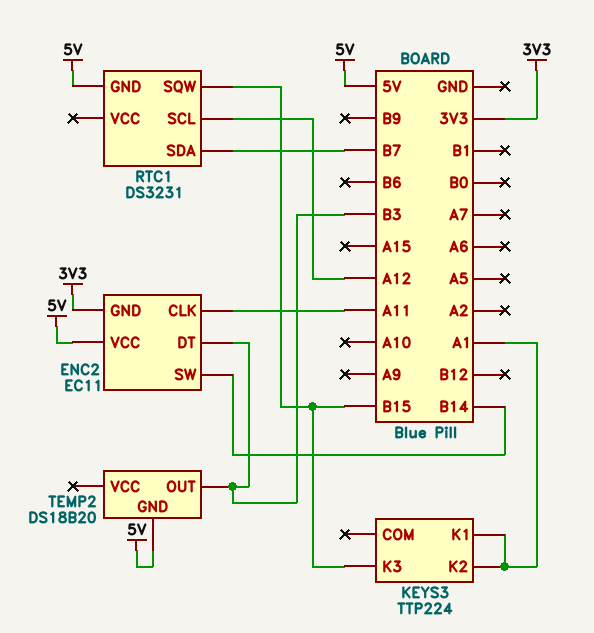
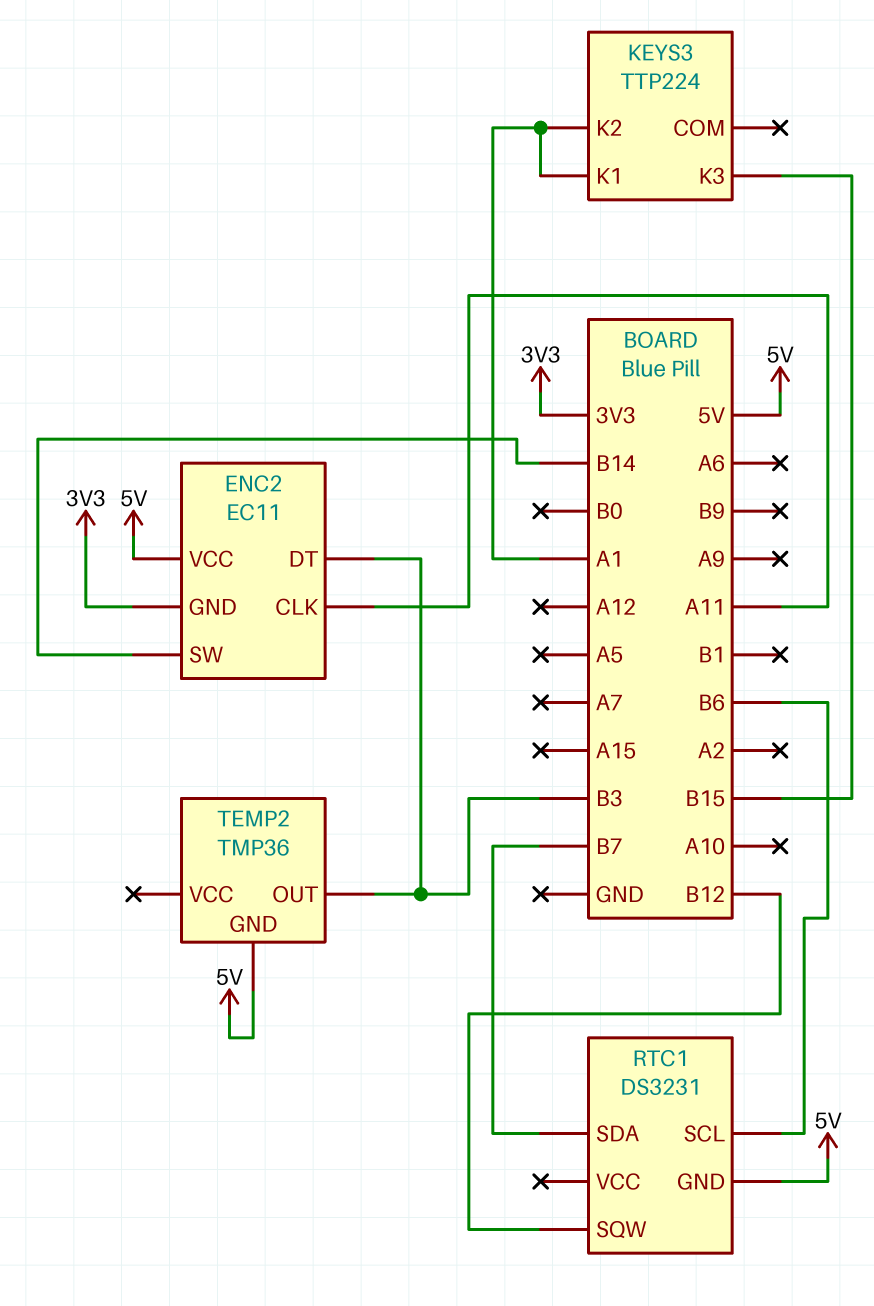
RTC1 pin SCL: A12 -> B6
RTC1 pin SQW: B15 -> B12
TEMP2: DS18B20 -> TMP36

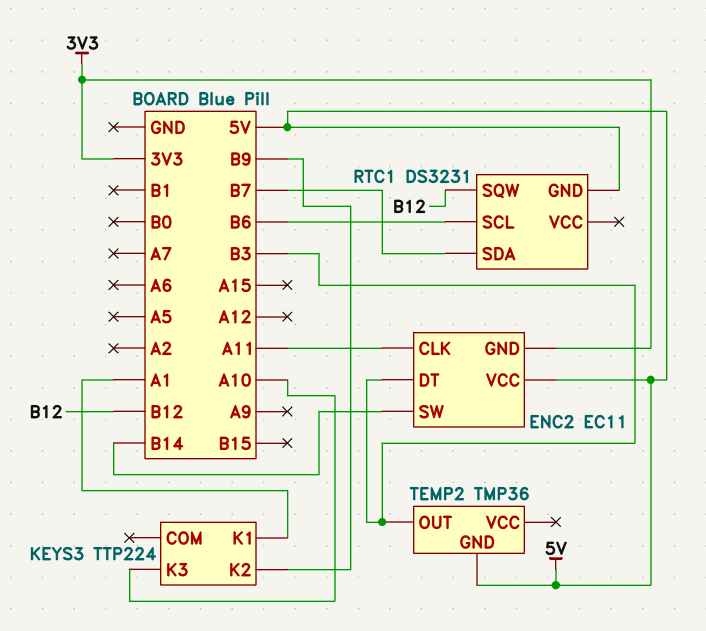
KEYS3 pin K2: A1 -> B9
KEYS3 pin K3: B15 -> A10

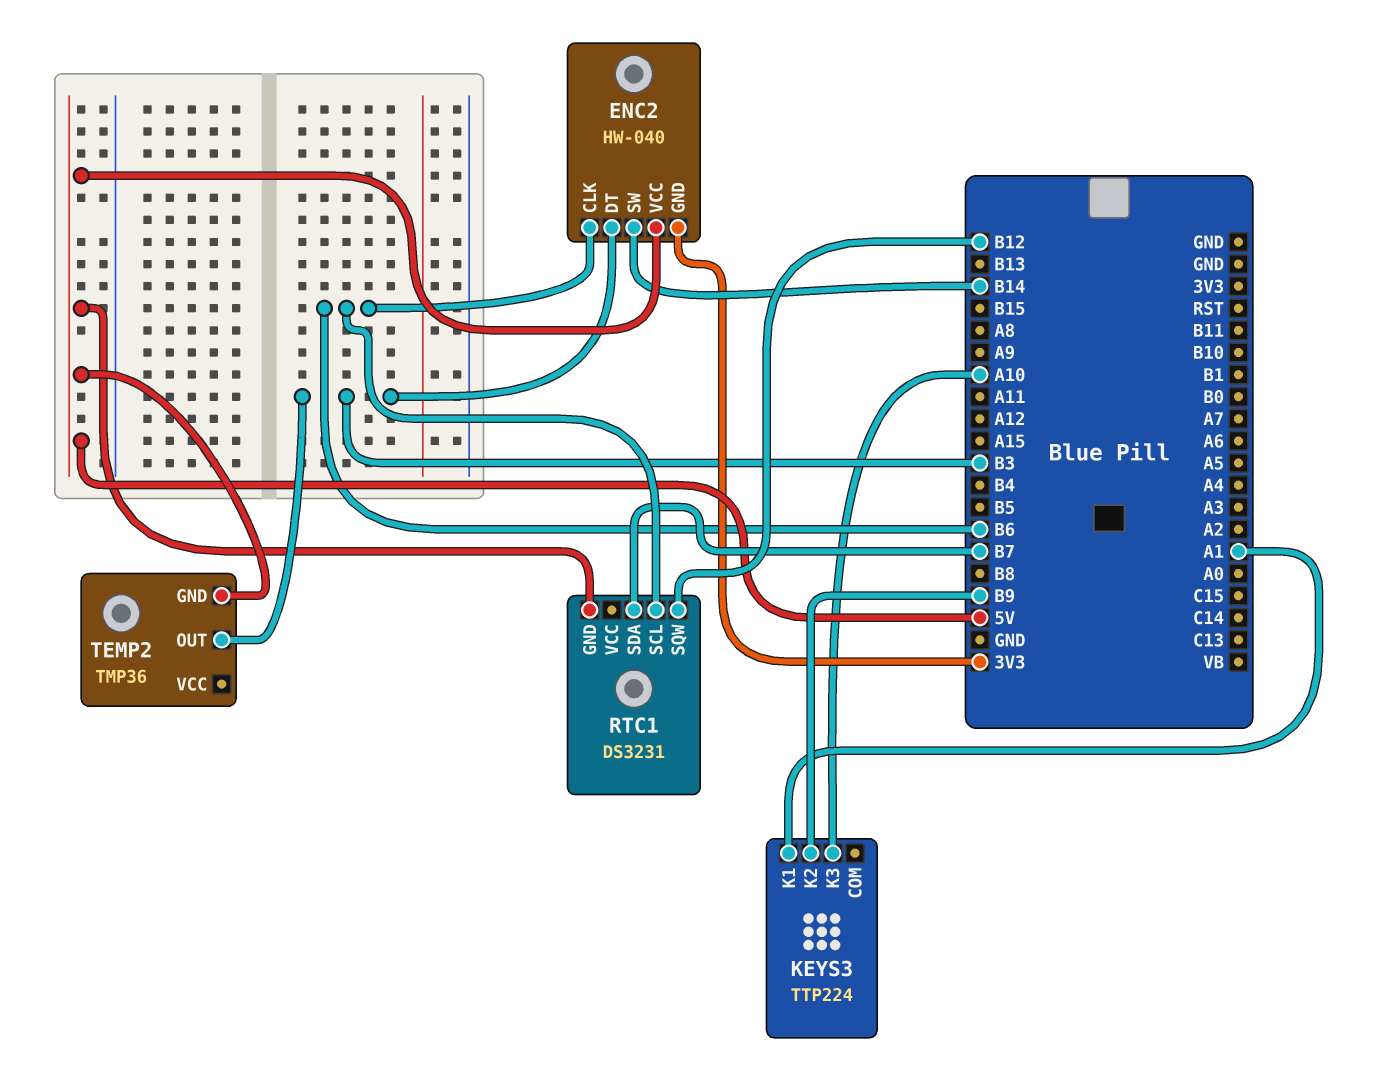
ENC2: EC11 -> HW-040
ENC2 pin CLK: A11 -> B6

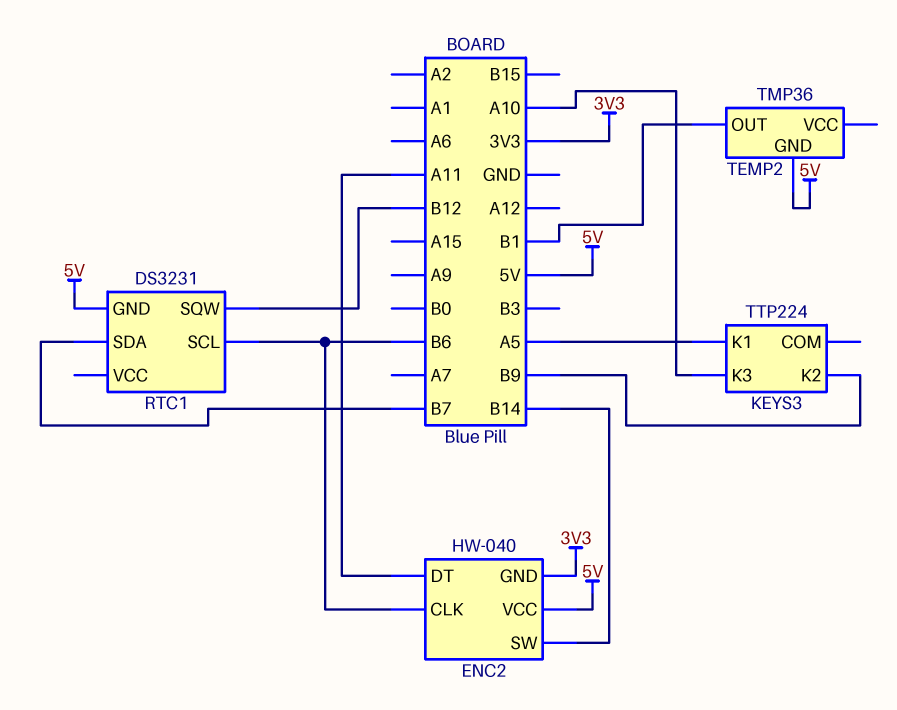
ENC2 pin DT: B3 -> A11
KEYS3 pin K1: A1 -> A5
TEMP2 pin OUT: B3 -> B1

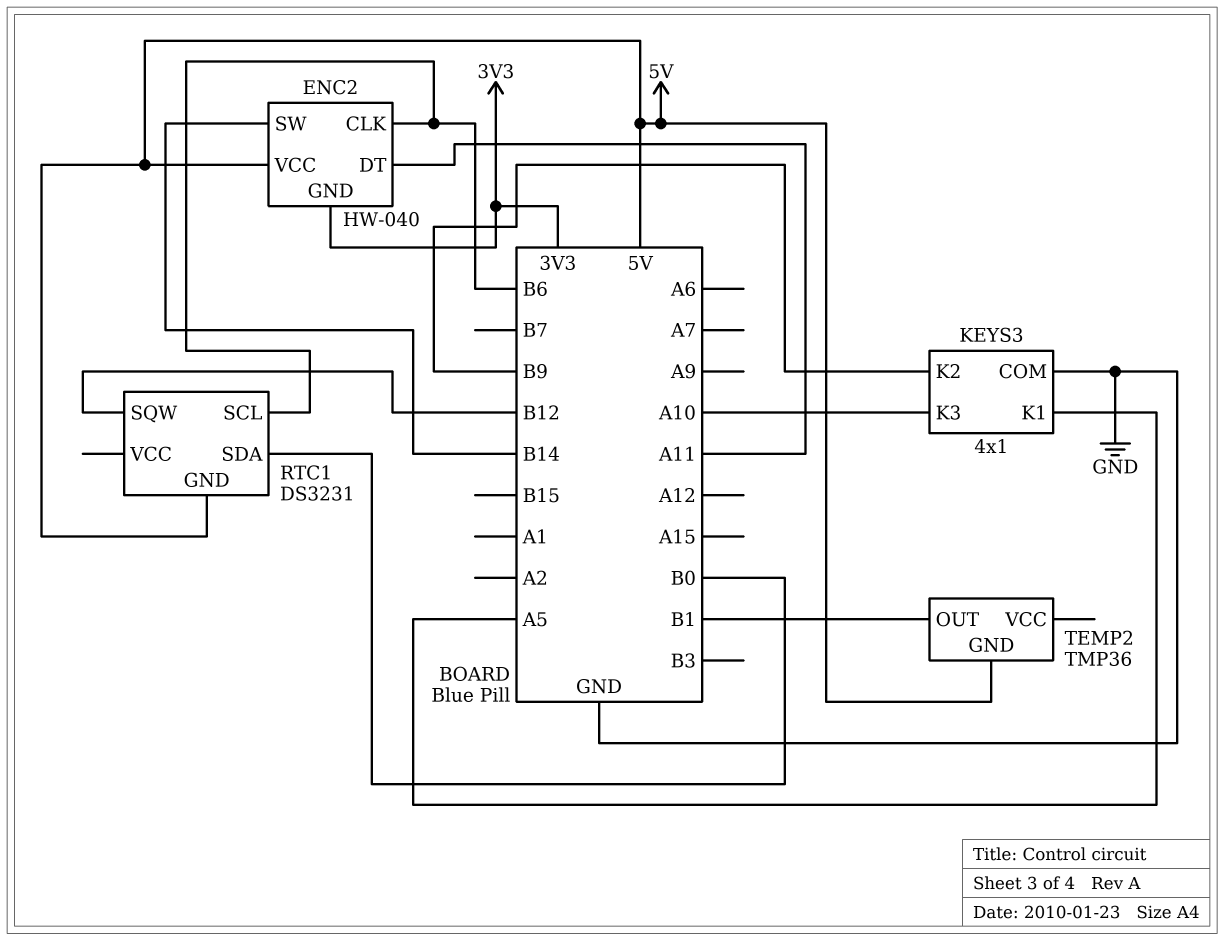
KEYS3: TTP224 -> 4x1
KEYS3 pin COM: none -> GND
RTC1 pin SDA: B7 -> B0

